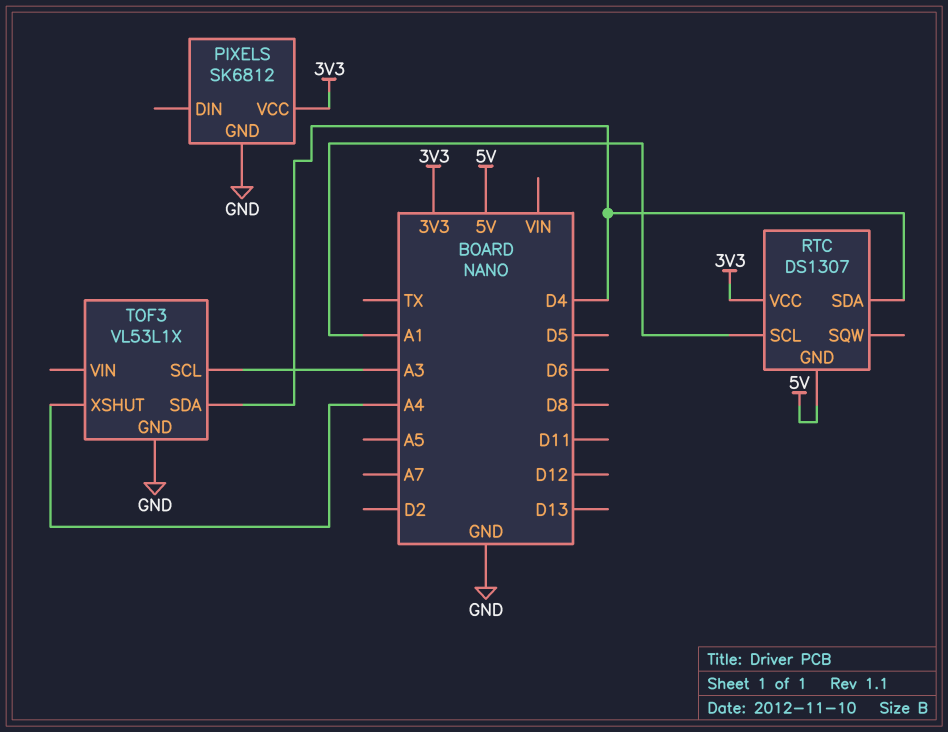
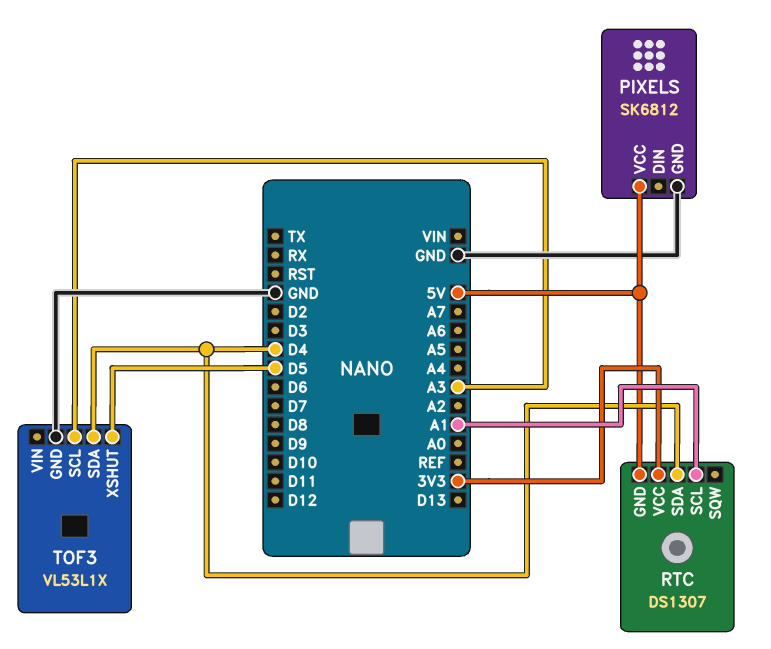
PIXELS pin VCC: 3V3 -> 5V
TOF3 pin XSHUT: A4 -> D5

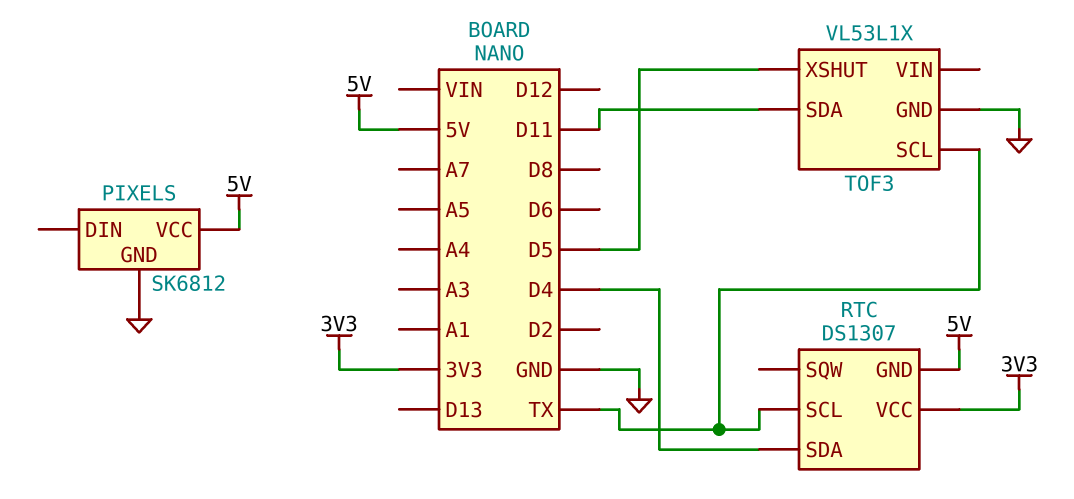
RTC pin SCL: A1 -> TX
TOF3 pin SCL: A3 -> TX
TOF3 pin SDA: D4 -> D11

